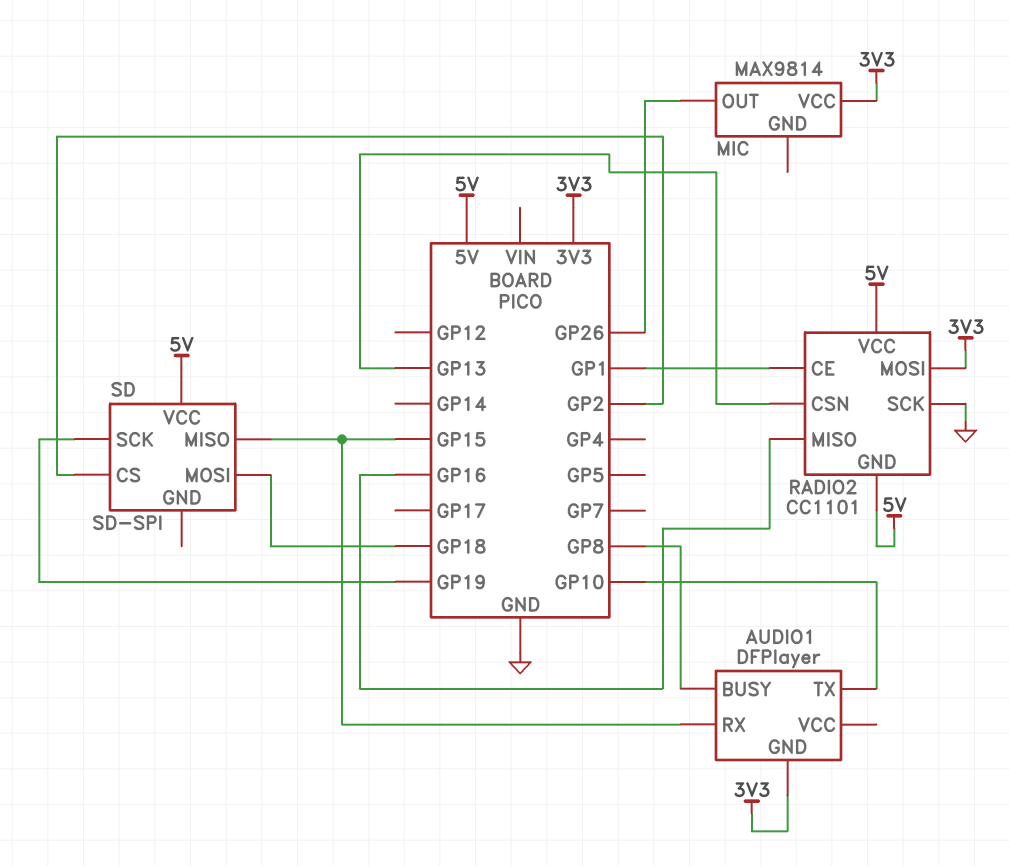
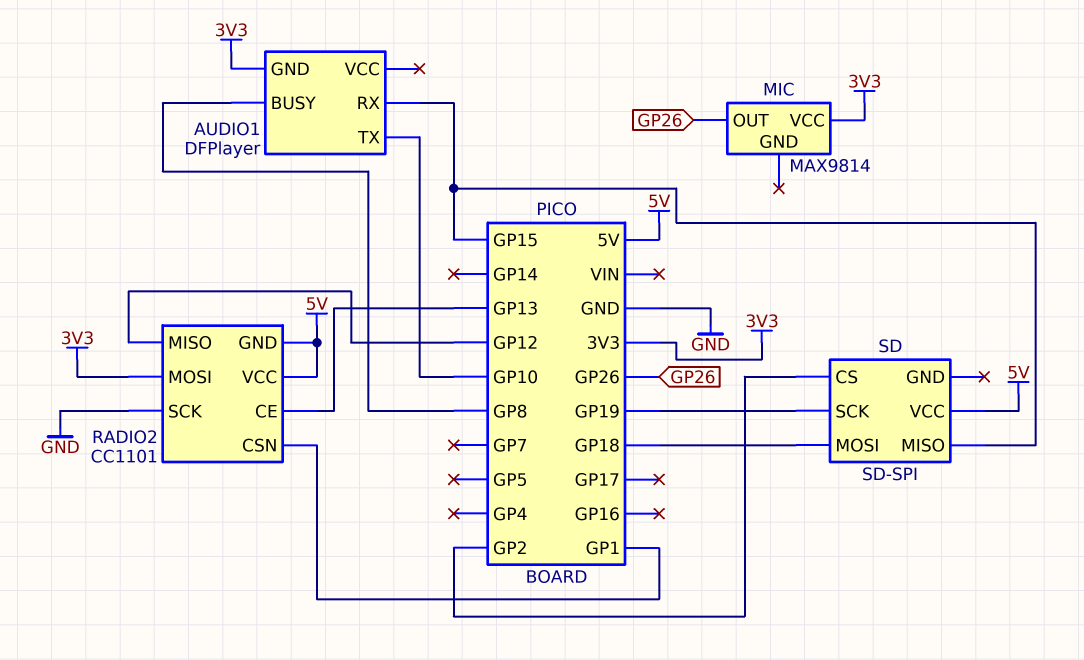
RADIO2 pin CE: GP1 -> GP13
RADIO2 pin CSN: GP13 -> GP1
RADIO2 pin MISO: GP16 -> GP12

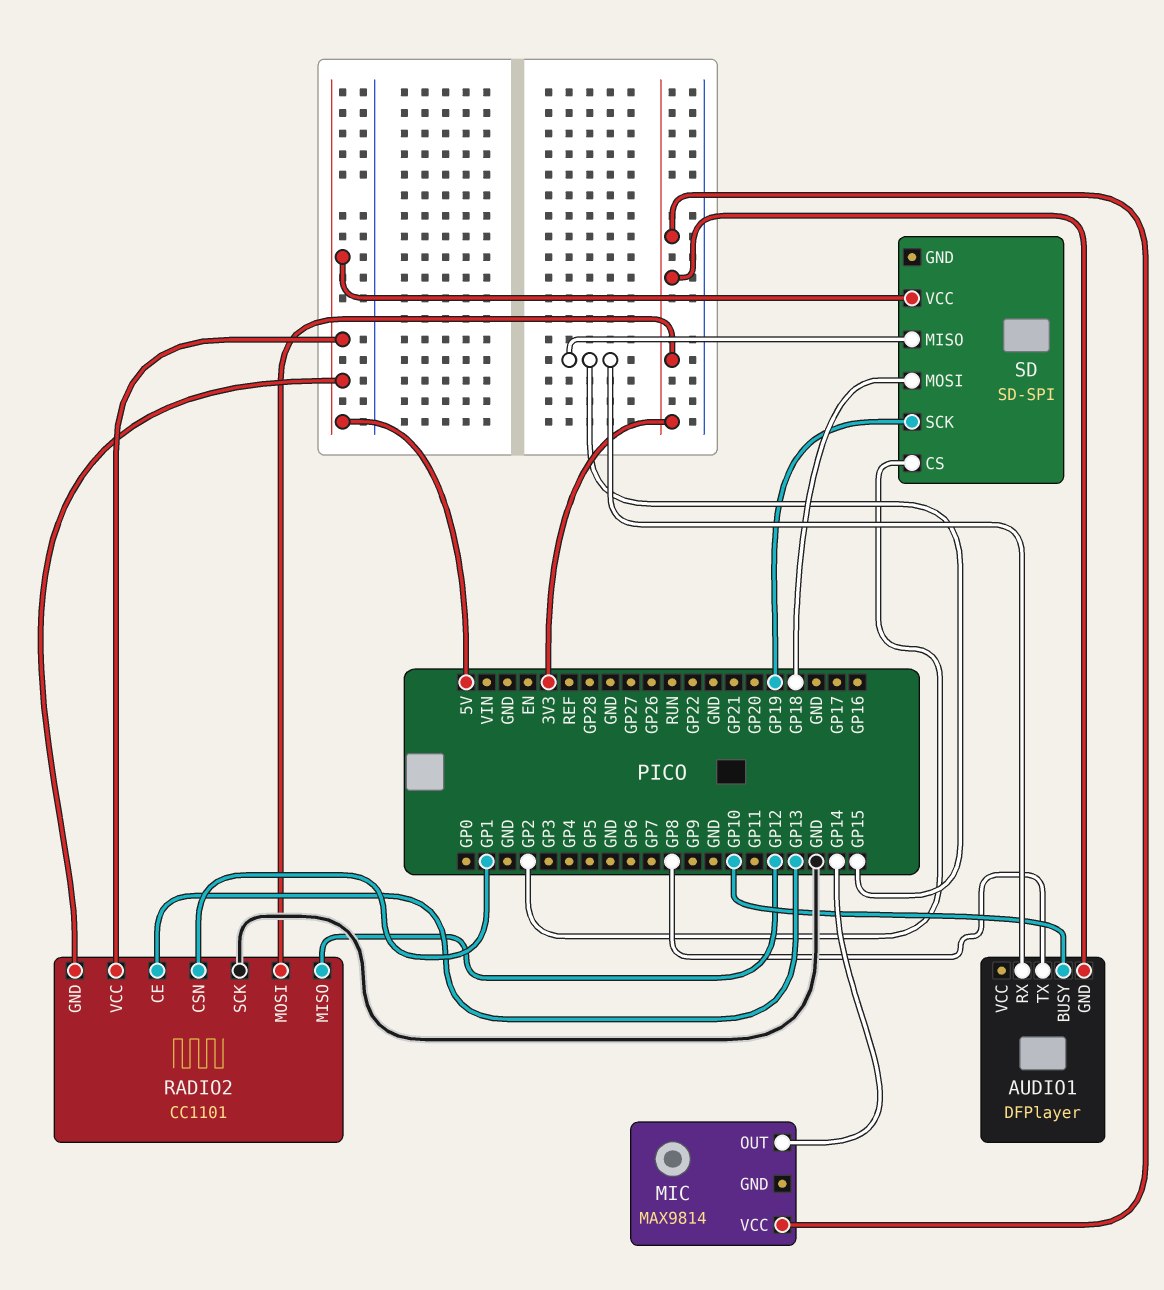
AUDIO1 pin BUSY: GP8 -> GP10
AUDIO1 pin TX: GP10 -> GP8
MIC pin OUT: GP26 -> GP14

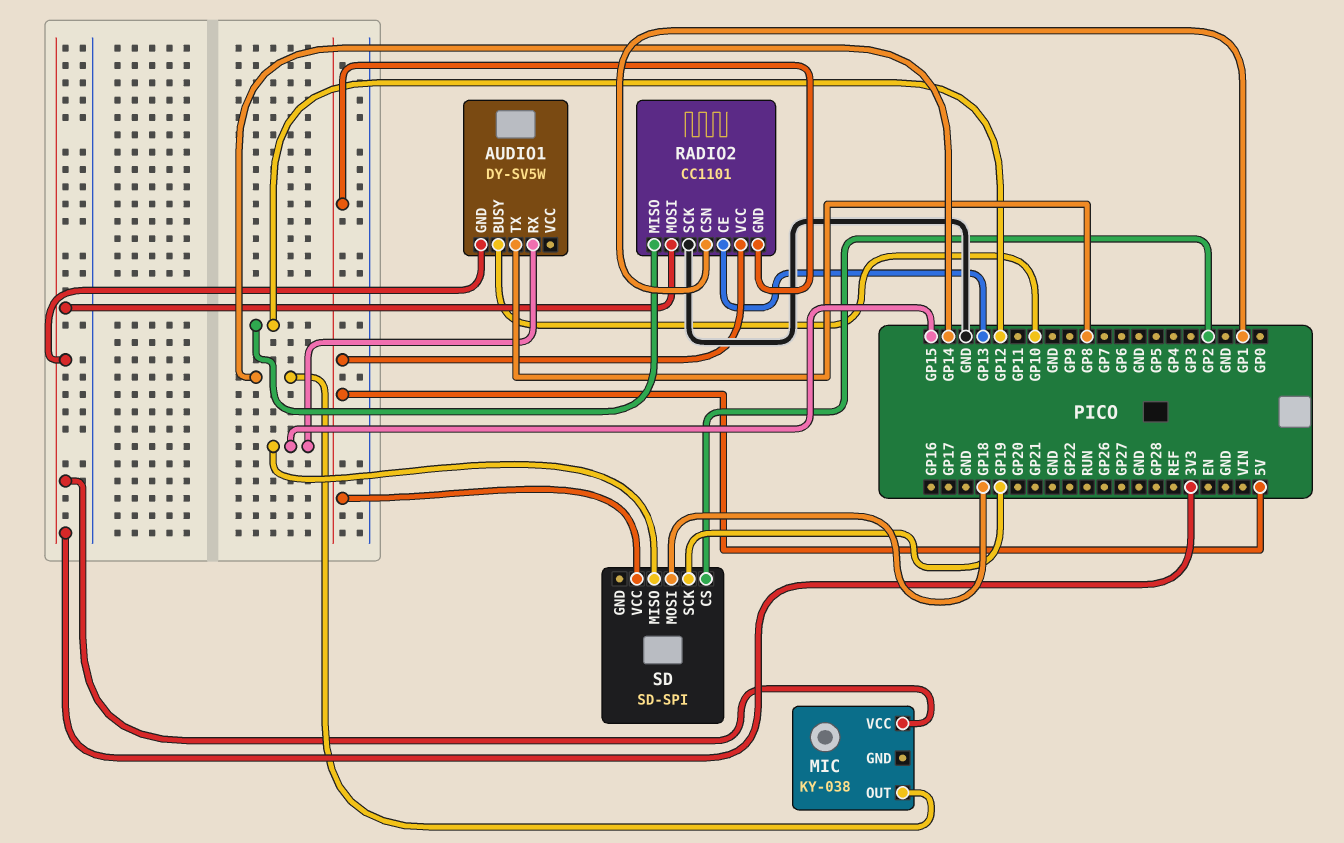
AUDIO1: DFPlayer -> DY-SV5W
MIC: MAX9814 -> KY-038

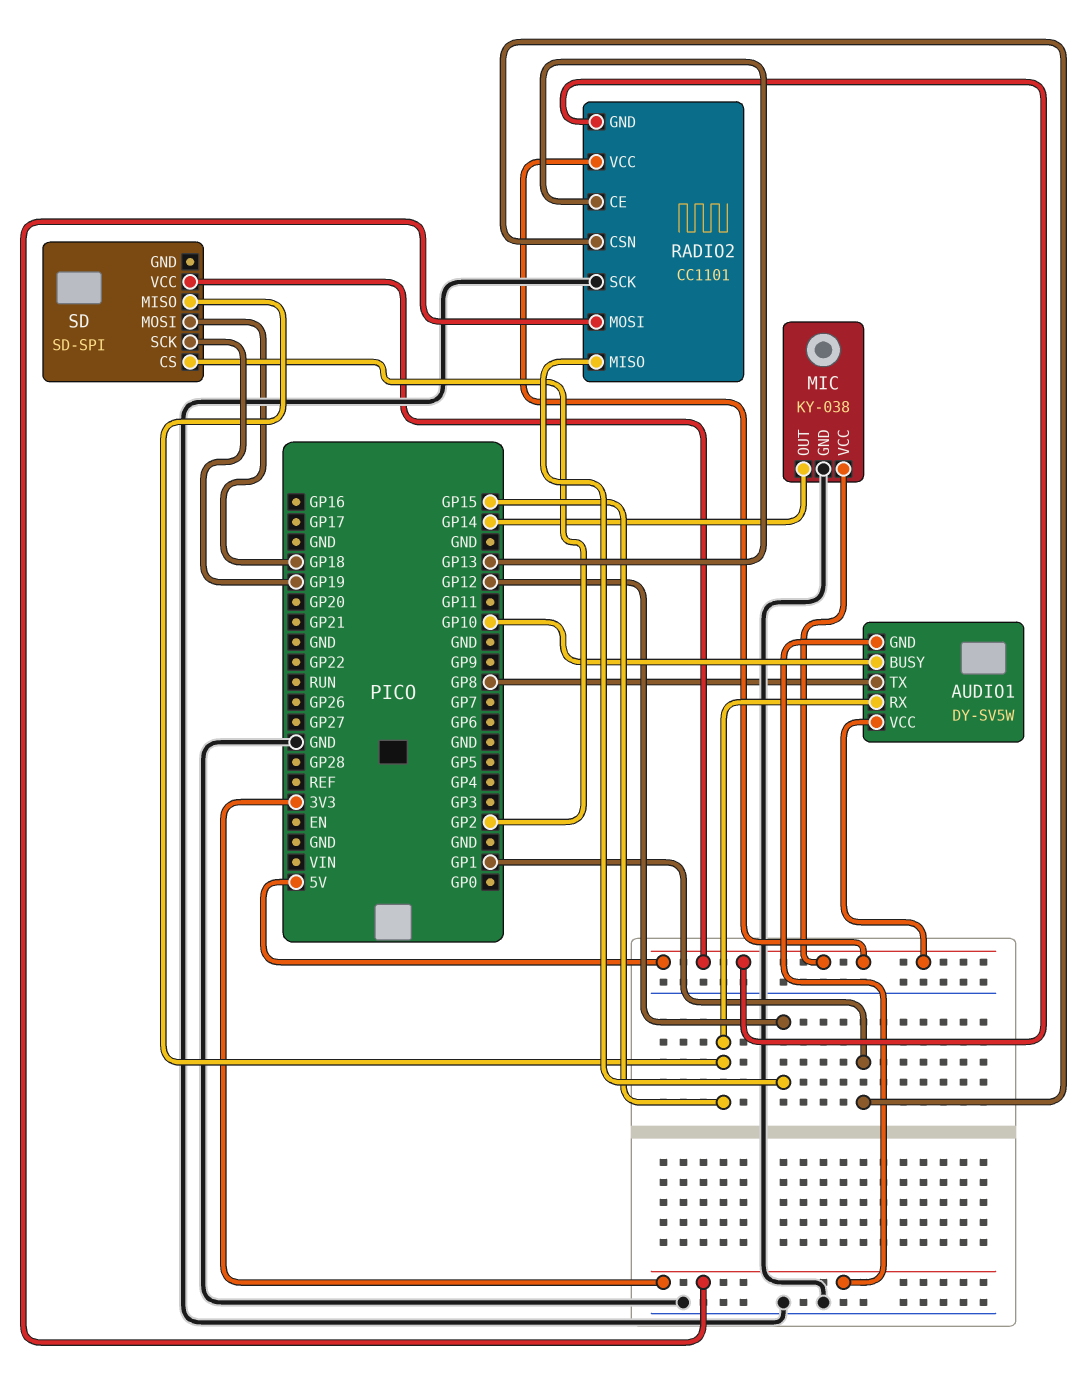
AUDIO1 pin VCC: none -> 5V
MIC pin GND: none -> GND
MIC pin VCC: 3V3 -> 5V

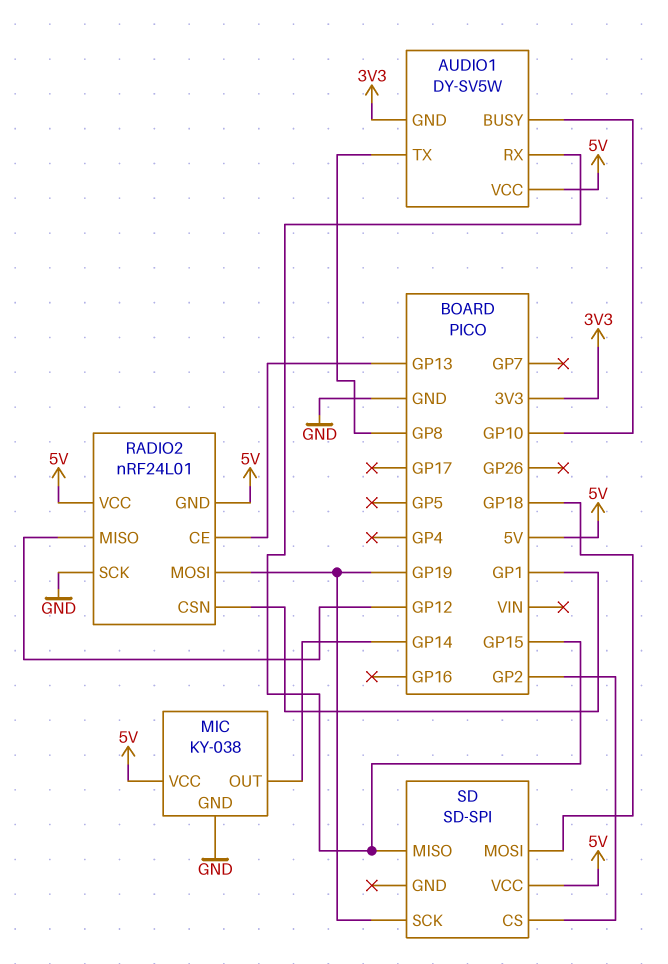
RADIO2: CC1101 -> nRF24L01
RADIO2 pin MOSI: 3V3 -> GP19

